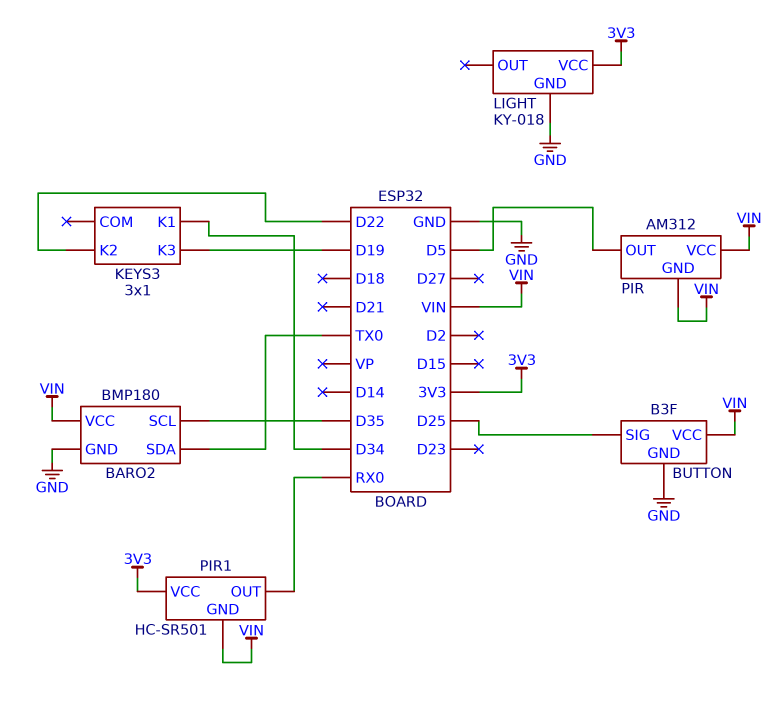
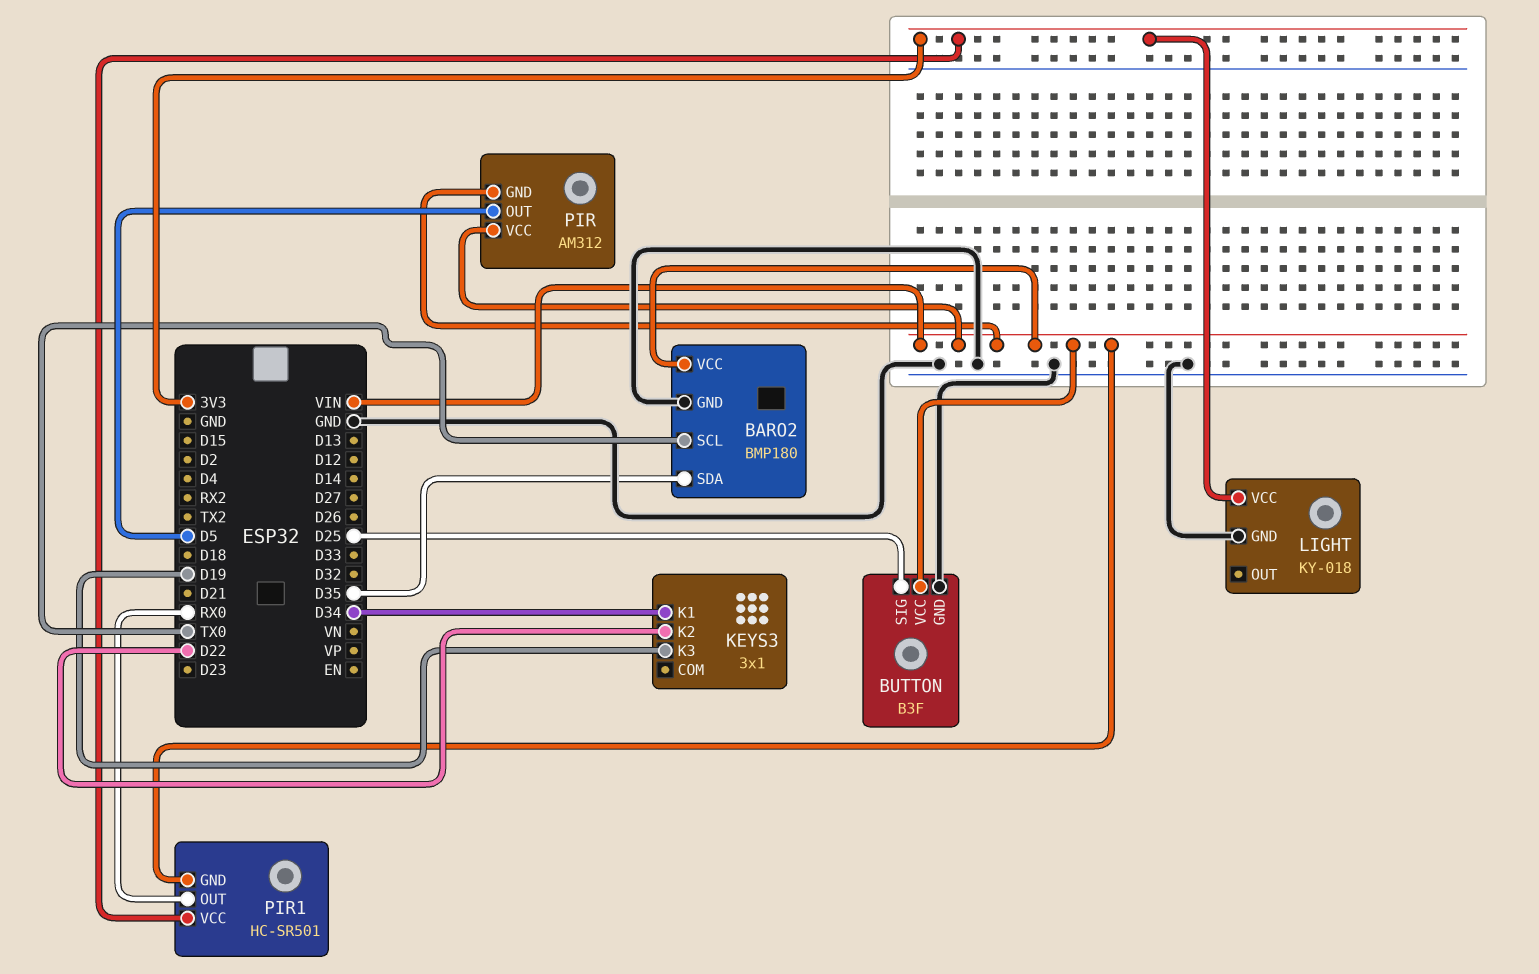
BARO2 pin SCL: D35 -> TX0
BARO2 pin SDA: TX0 -> D35

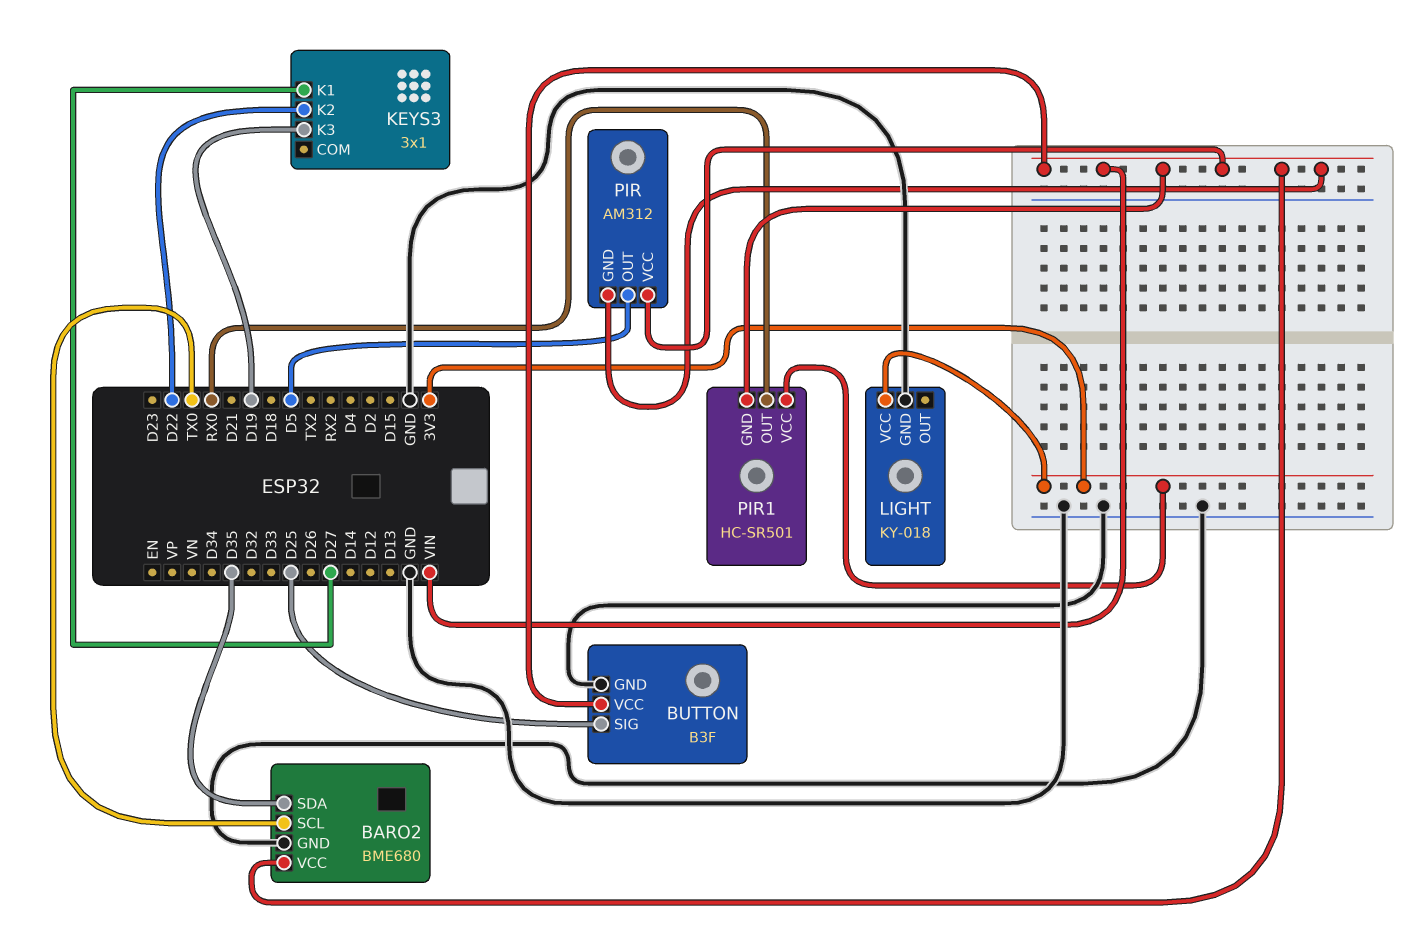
BARO2: BMP180 -> BME680
KEYS3 pin K1: D34 -> D27

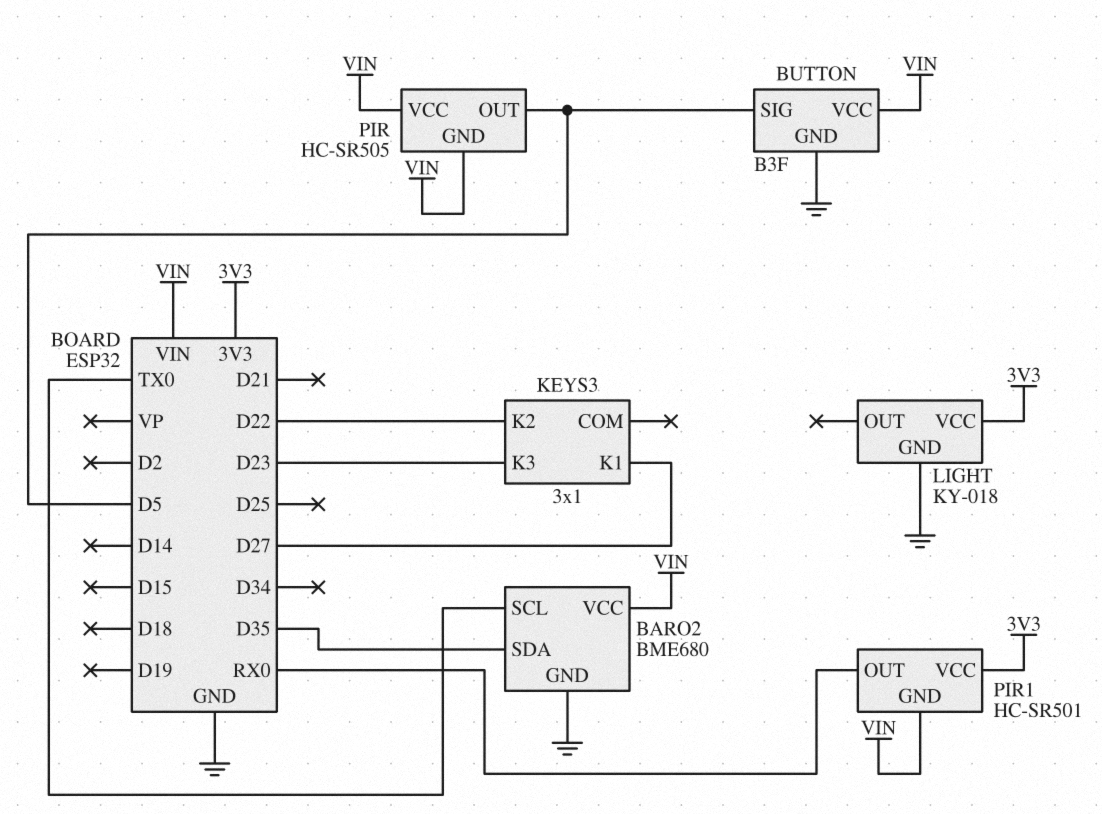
BUTTON pin SIG: D25 -> D5
KEYS3 pin K3: D19 -> D23
PIR: AM312 -> HC-SR505

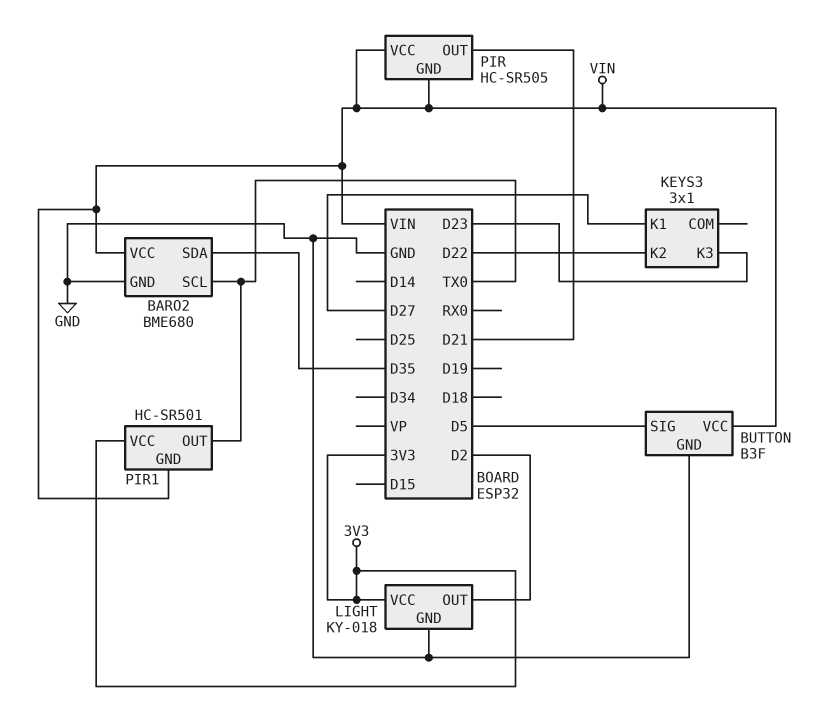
LIGHT pin OUT: none -> D2
PIR pin OUT: D5 -> D21
PIR1 pin OUT: RX0 -> TX0

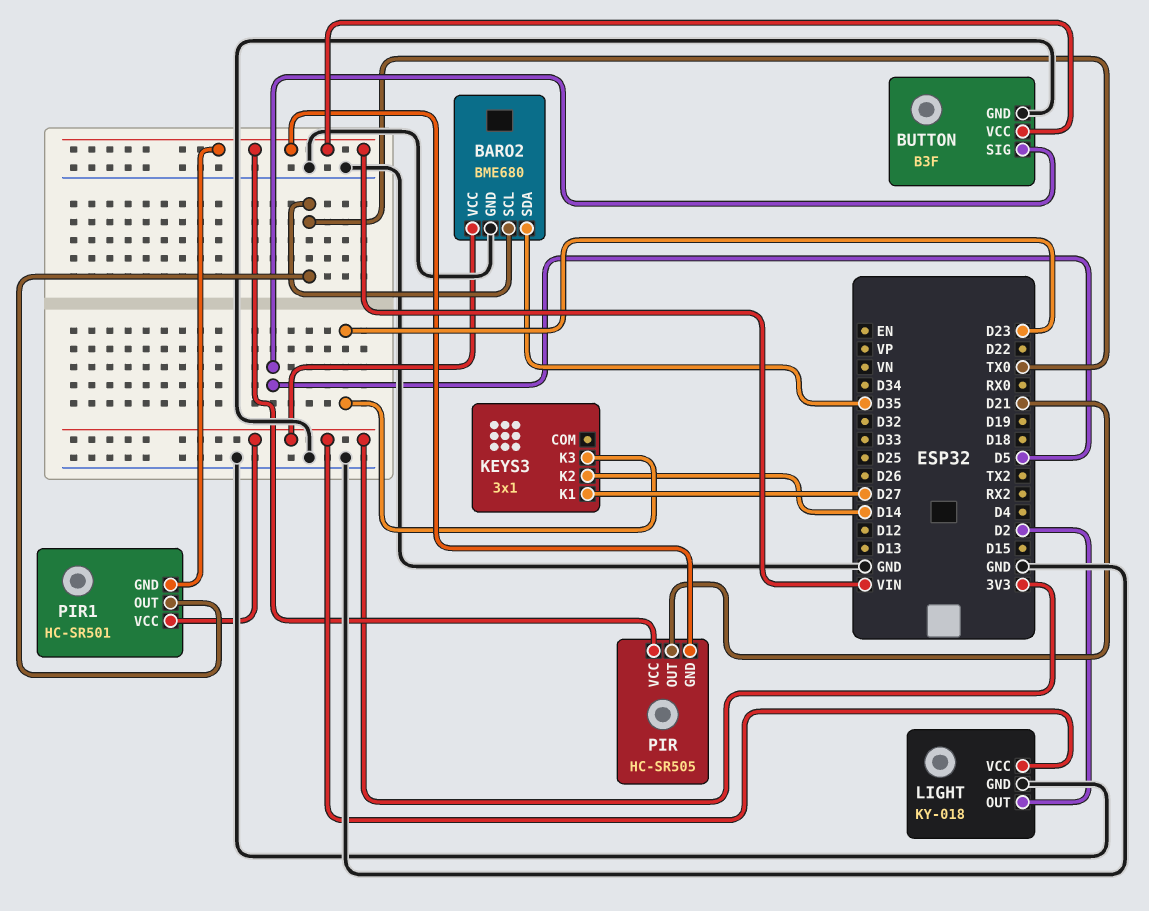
BARO2 pin VCC: VIN -> 3V3
KEYS3 pin K2: D22 -> D14

